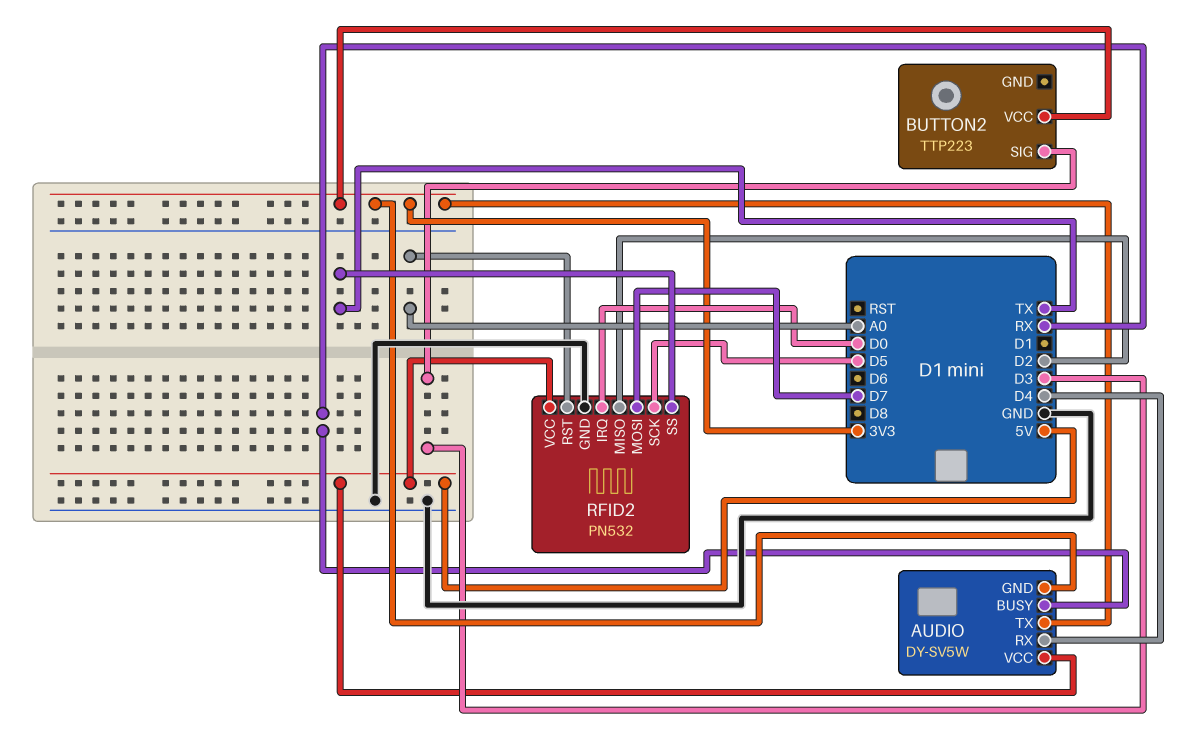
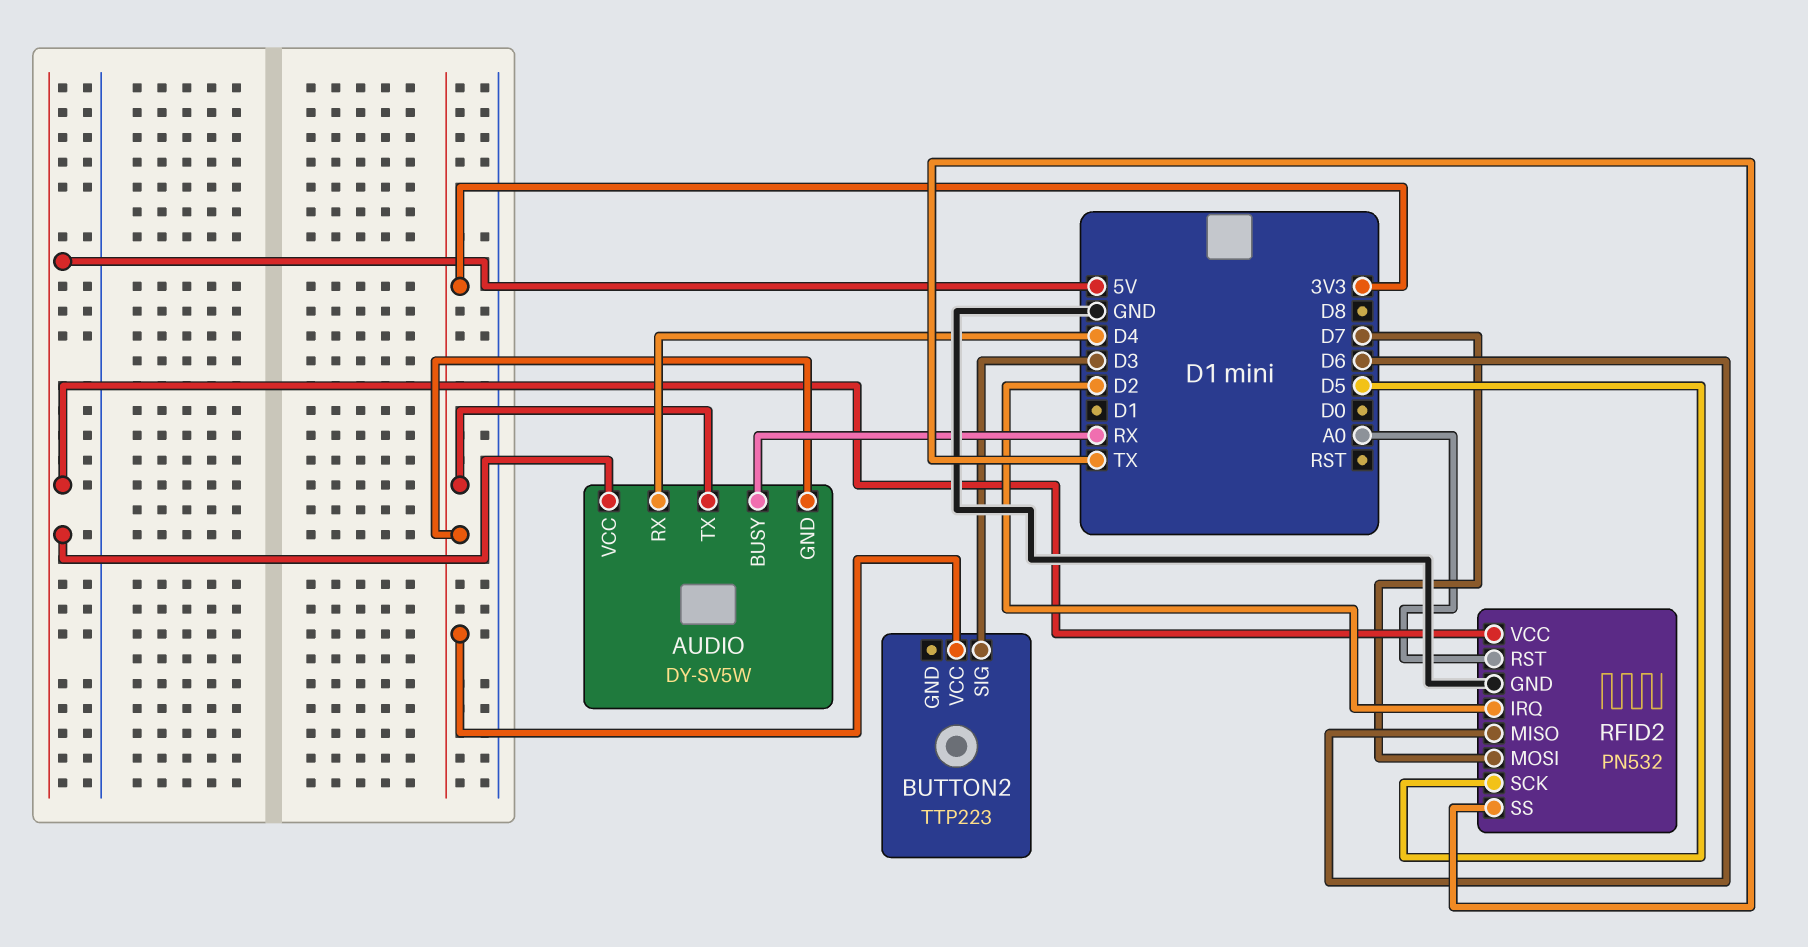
RFID2 pin IRQ: D0 -> D2
RFID2 pin MISO: D2 -> D6

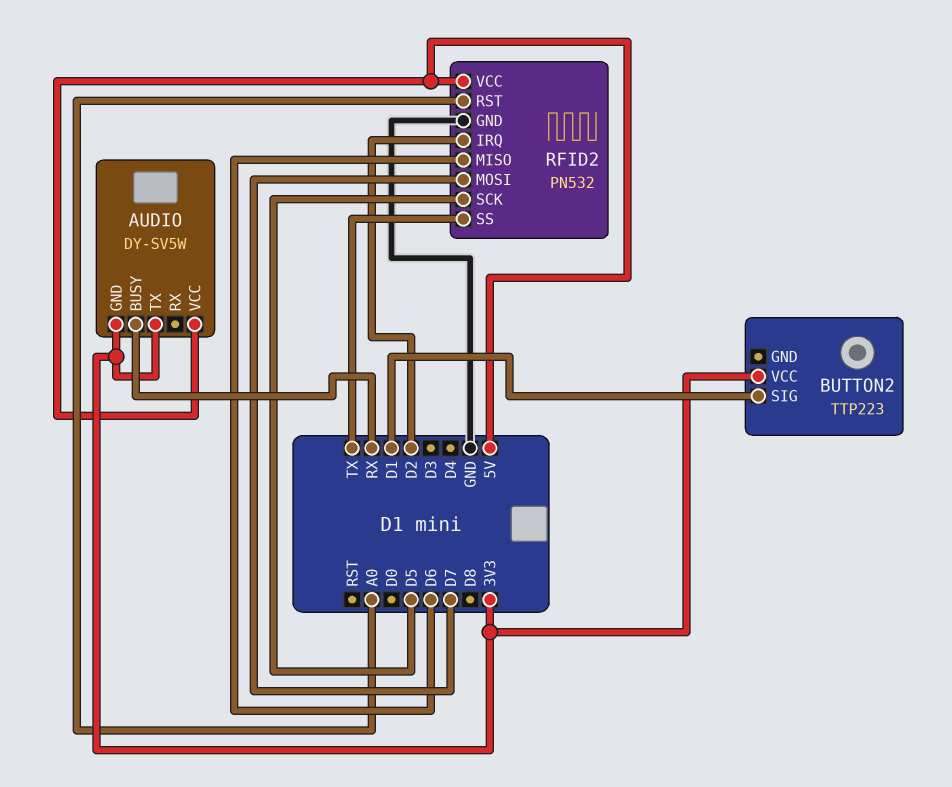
AUDIO pin RX: D4 -> none
BUTTON2 pin SIG: D3 -> D1

